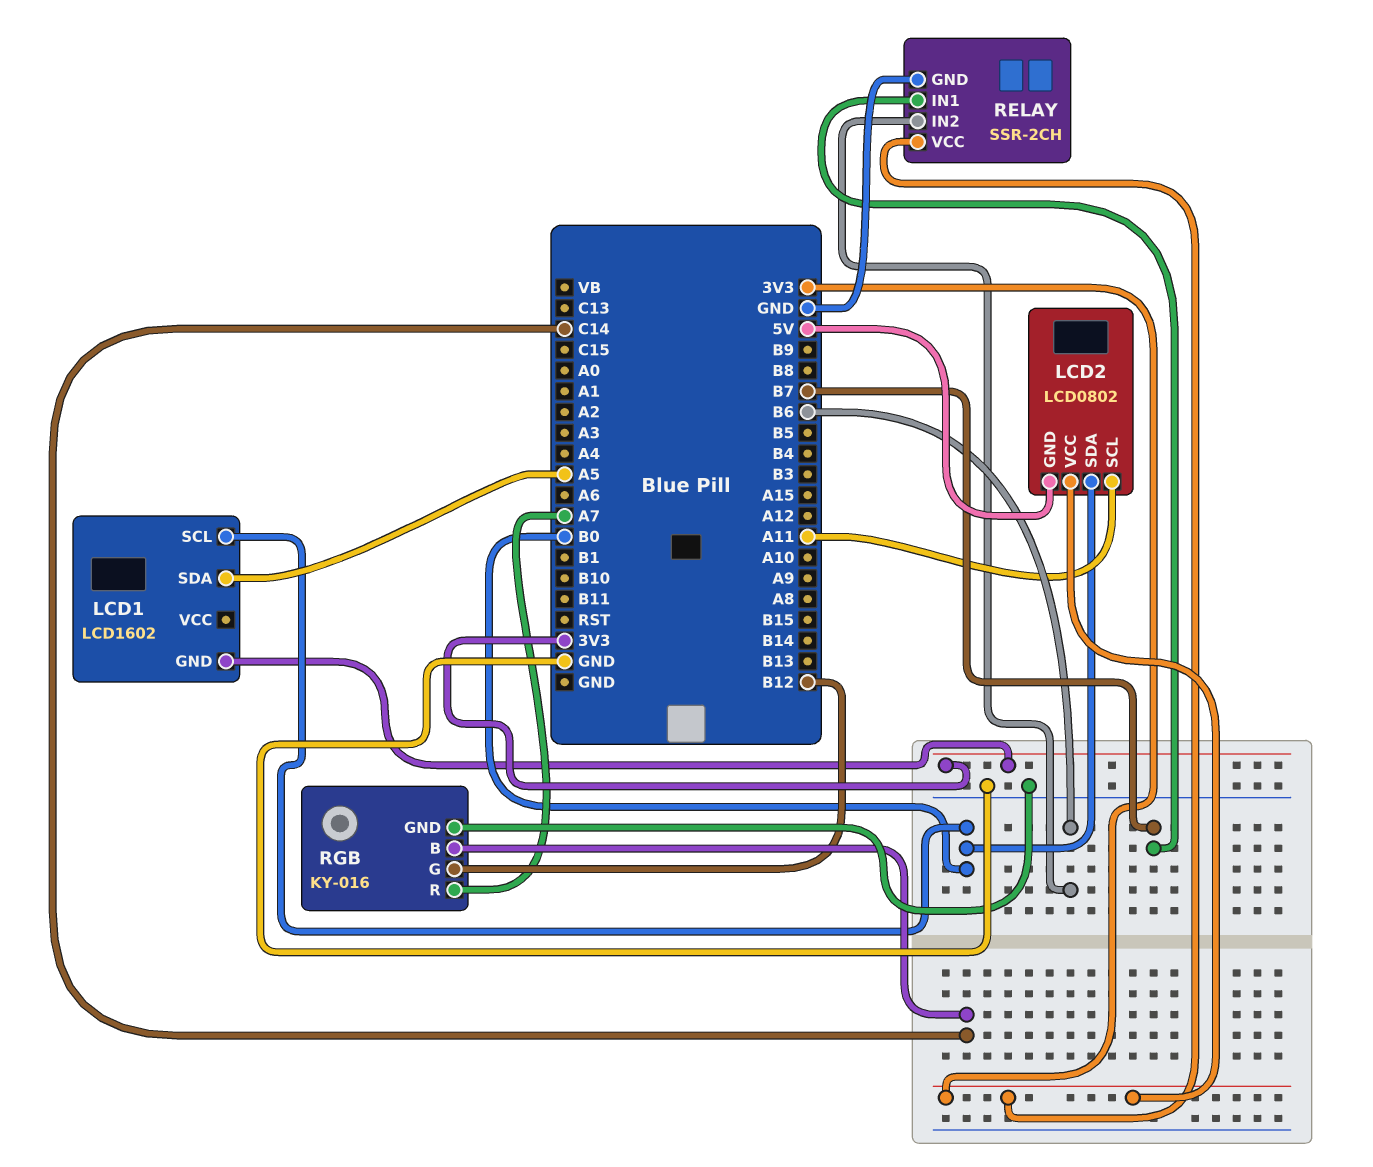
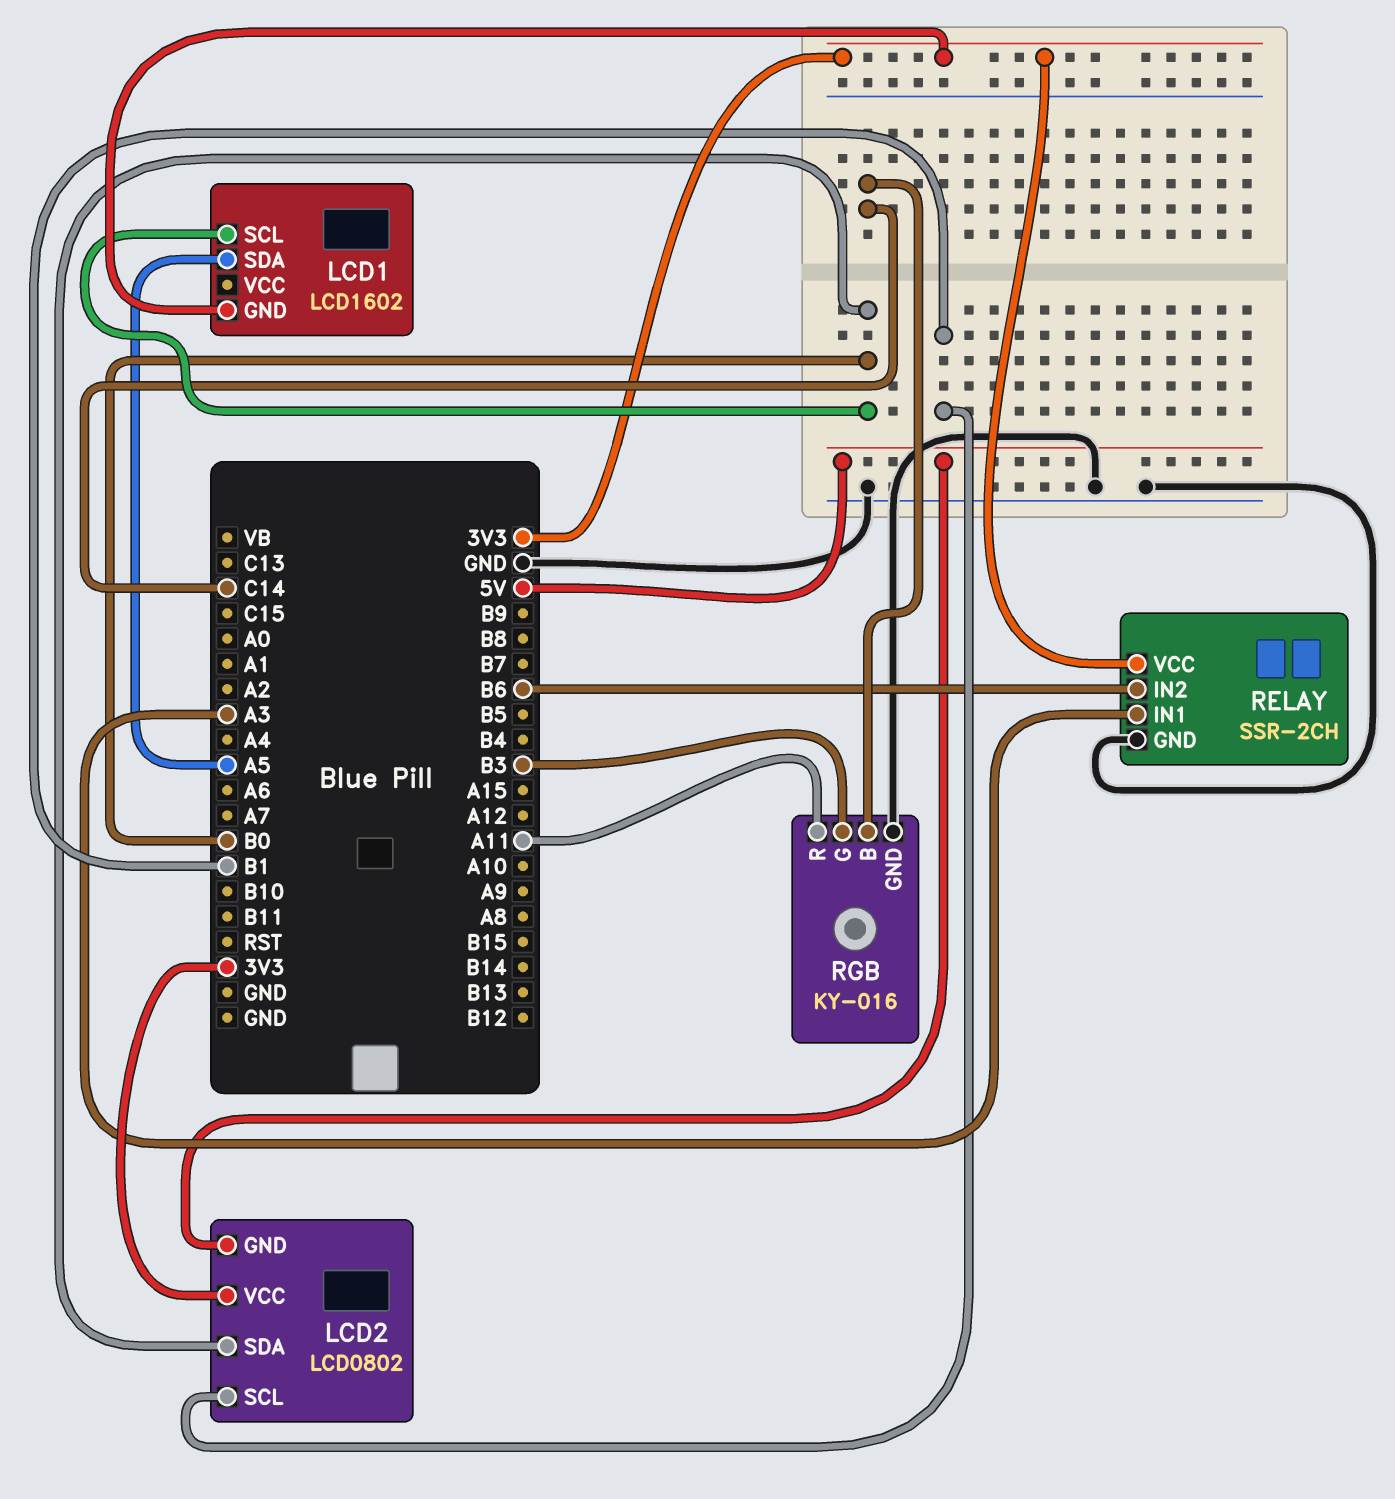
LCD2 pin SCL: A11 -> B1
RELAY pin IN1: B7 -> A3
RGB pin G: B12 -> B3
RGB pin R: A7 -> A11

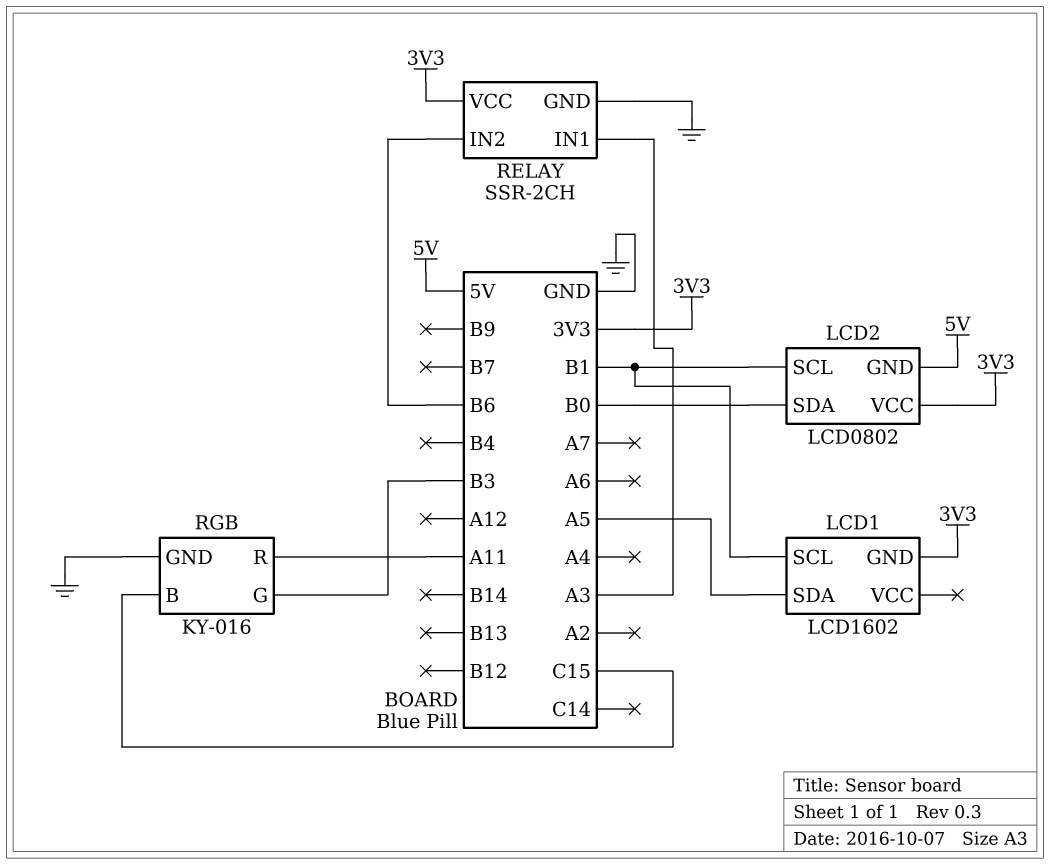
LCD1 pin SCL: B0 -> B1
RGB pin B: C14 -> C15

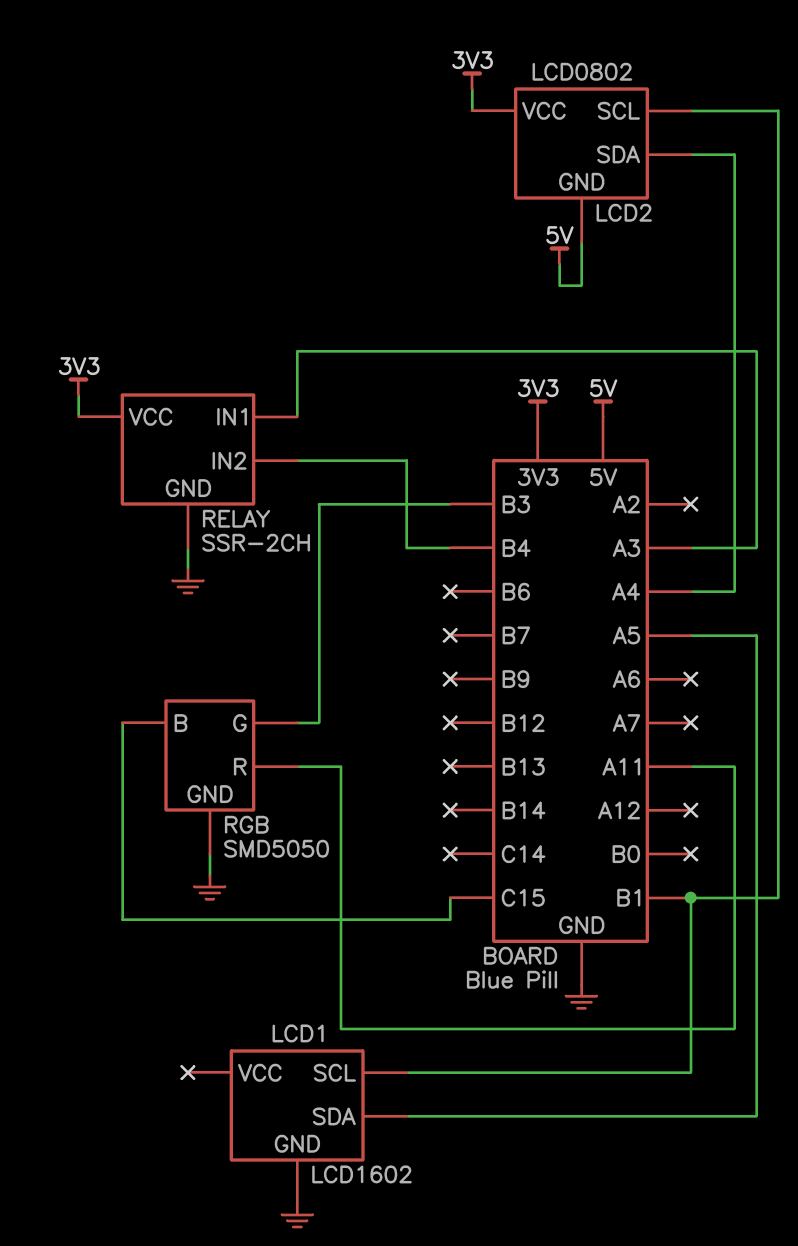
LCD1 pin GND: 3V3 -> GND
LCD2 pin SDA: B0 -> A4
RELAY pin IN2: B6 -> B4
RGB: KY-016 -> SMD5050

